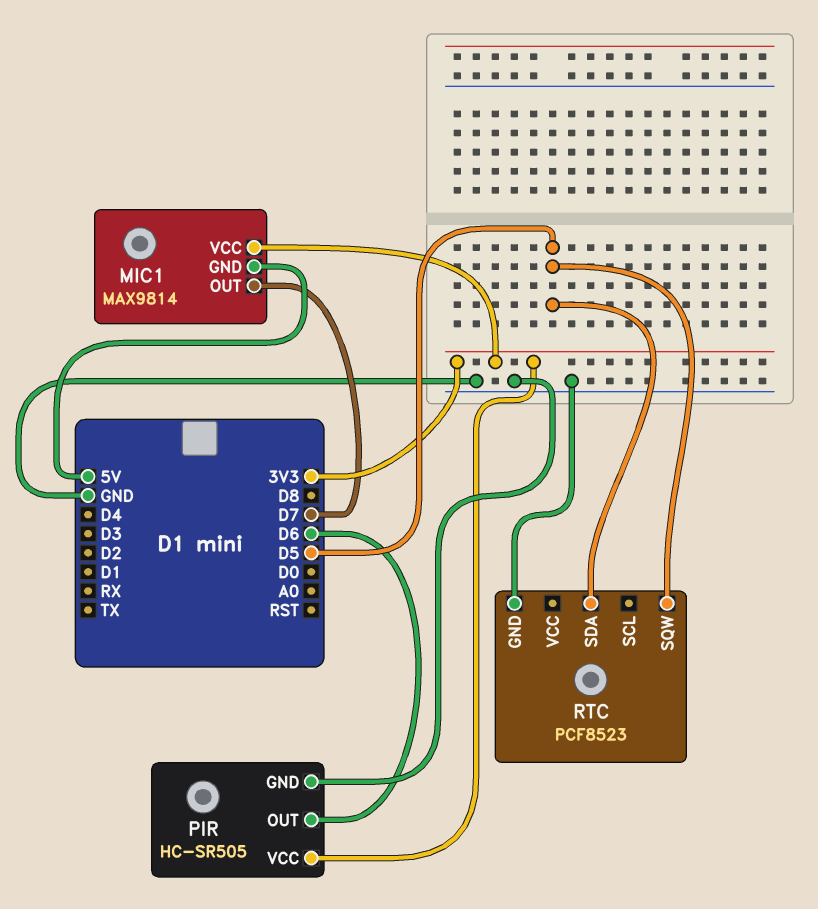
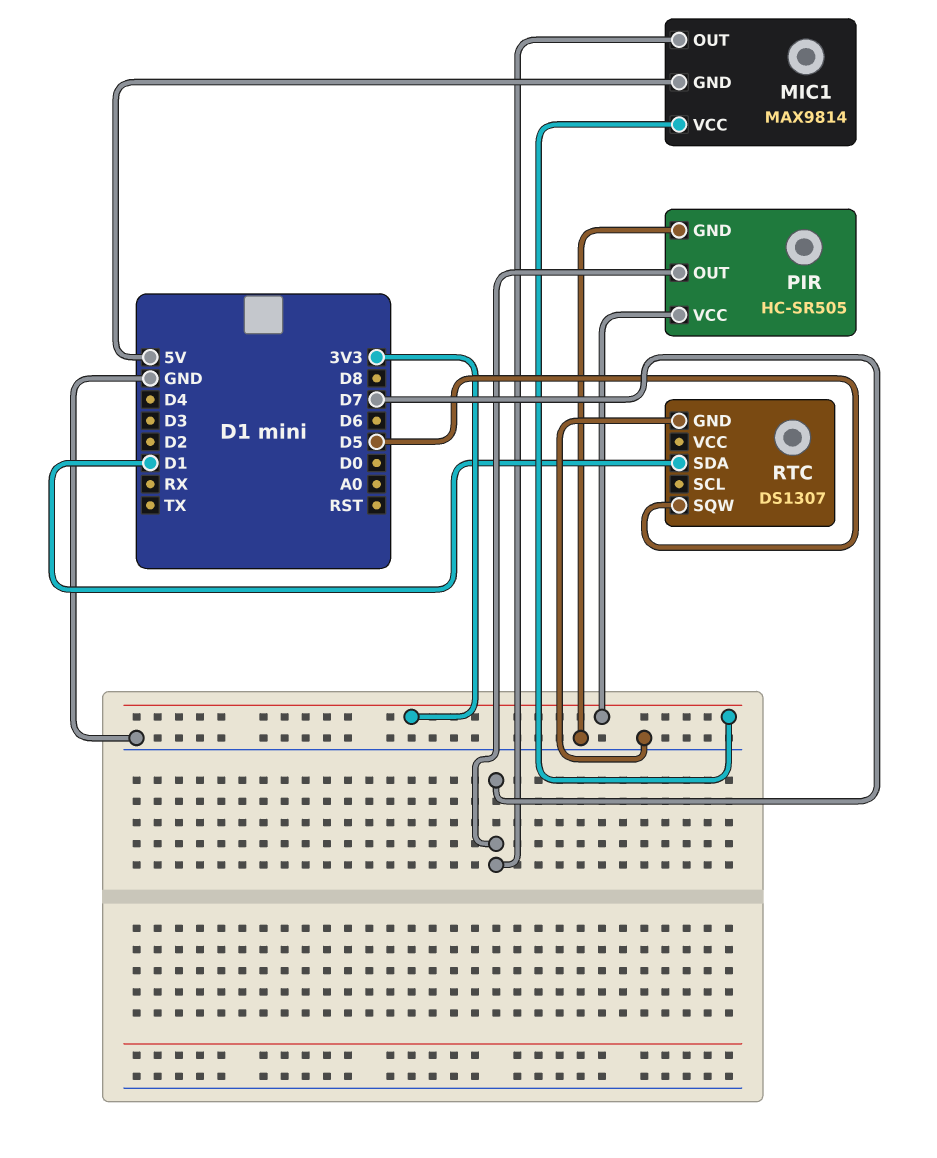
PIR pin OUT: D6 -> D7
RTC: PCF8523 -> DS1307
RTC pin SDA: D5 -> D1

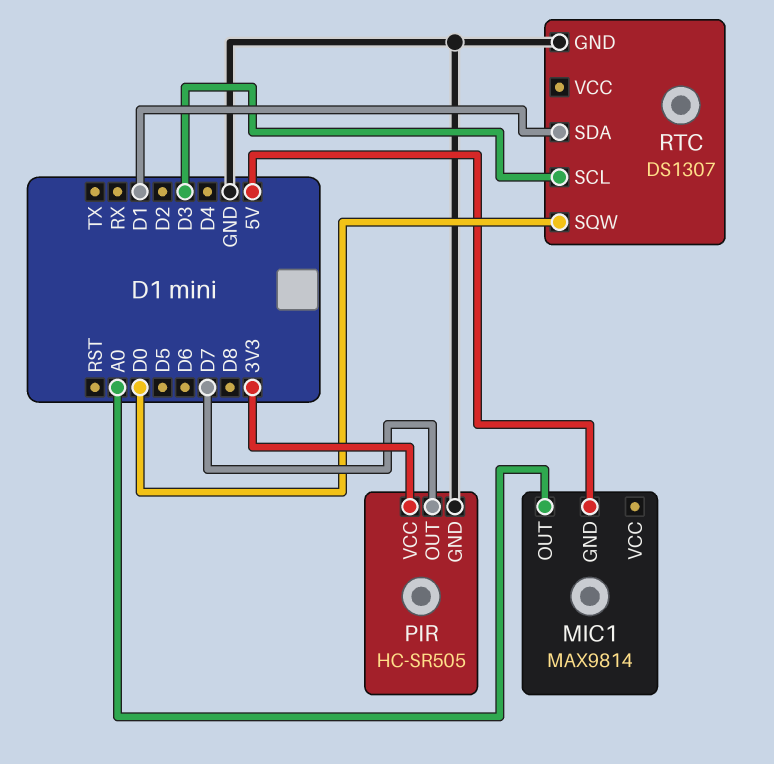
MIC1 pin OUT: D7 -> A0
MIC1 pin VCC: 3V3 -> none
RTC pin SCL: none -> D3
RTC pin SQW: D5 -> D0

